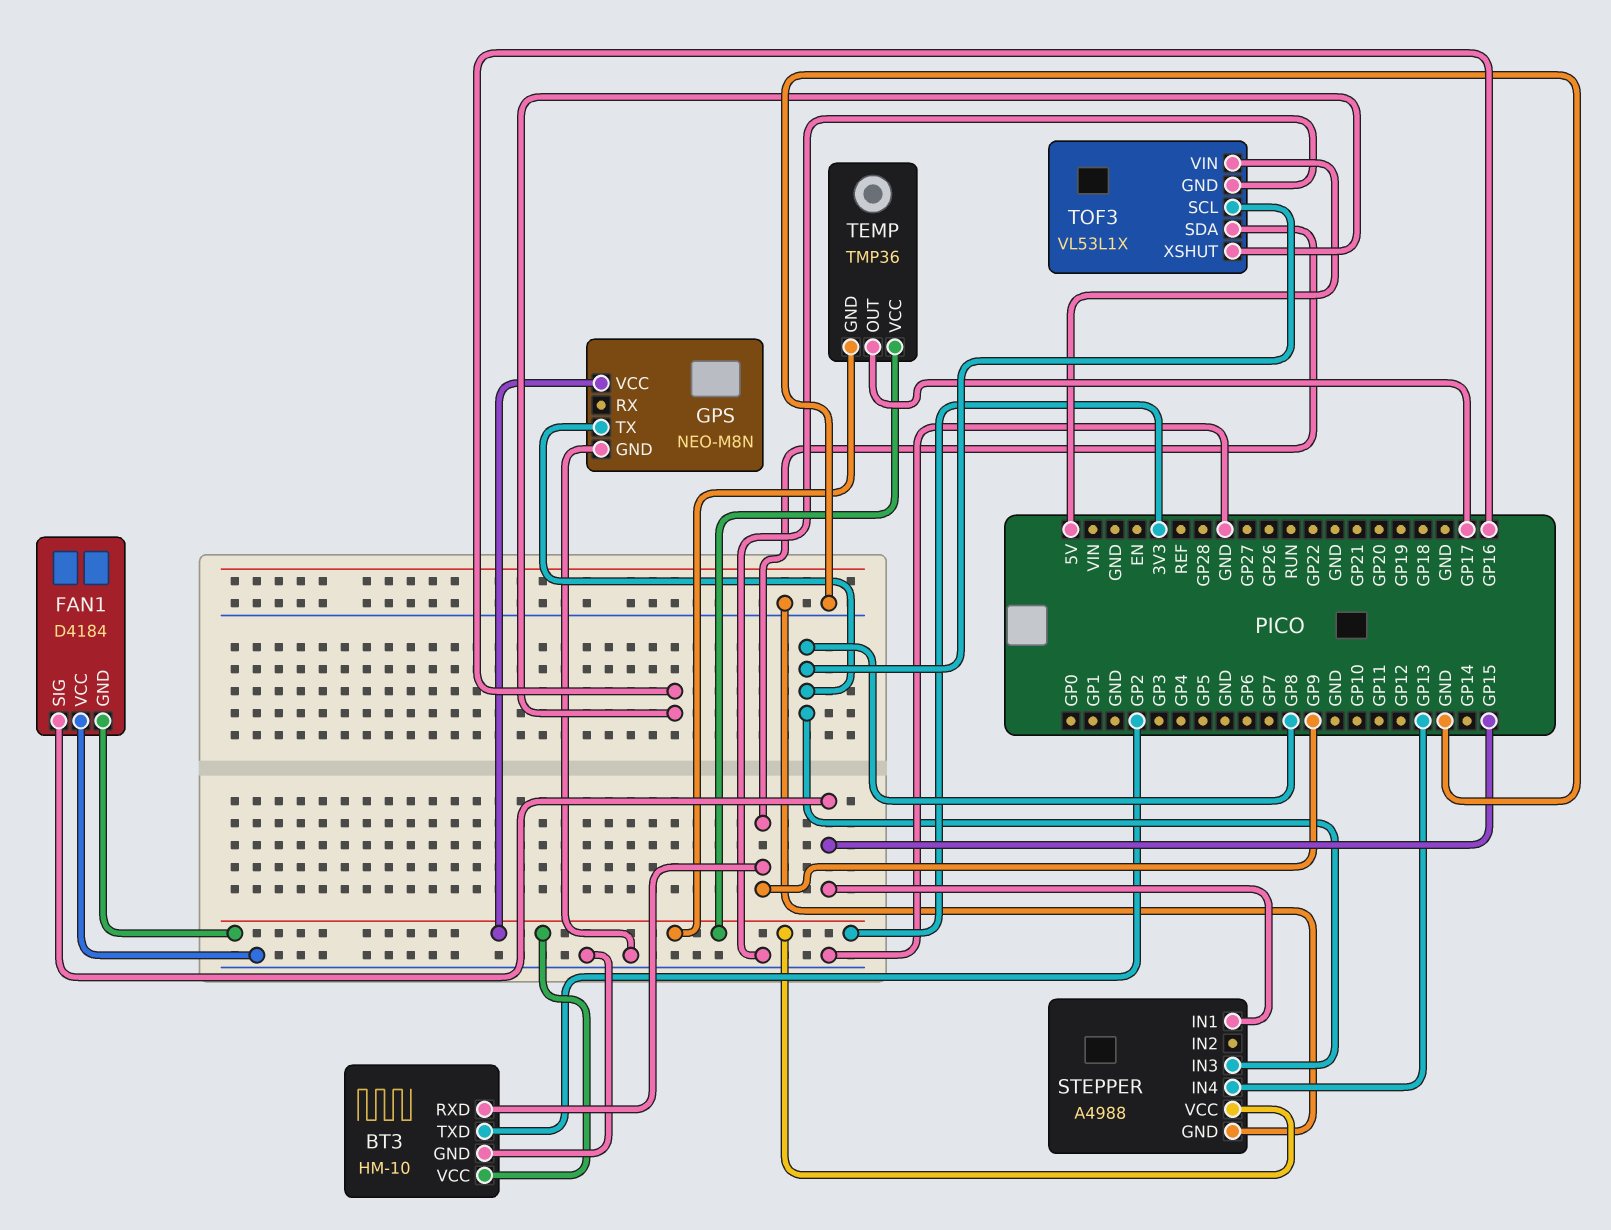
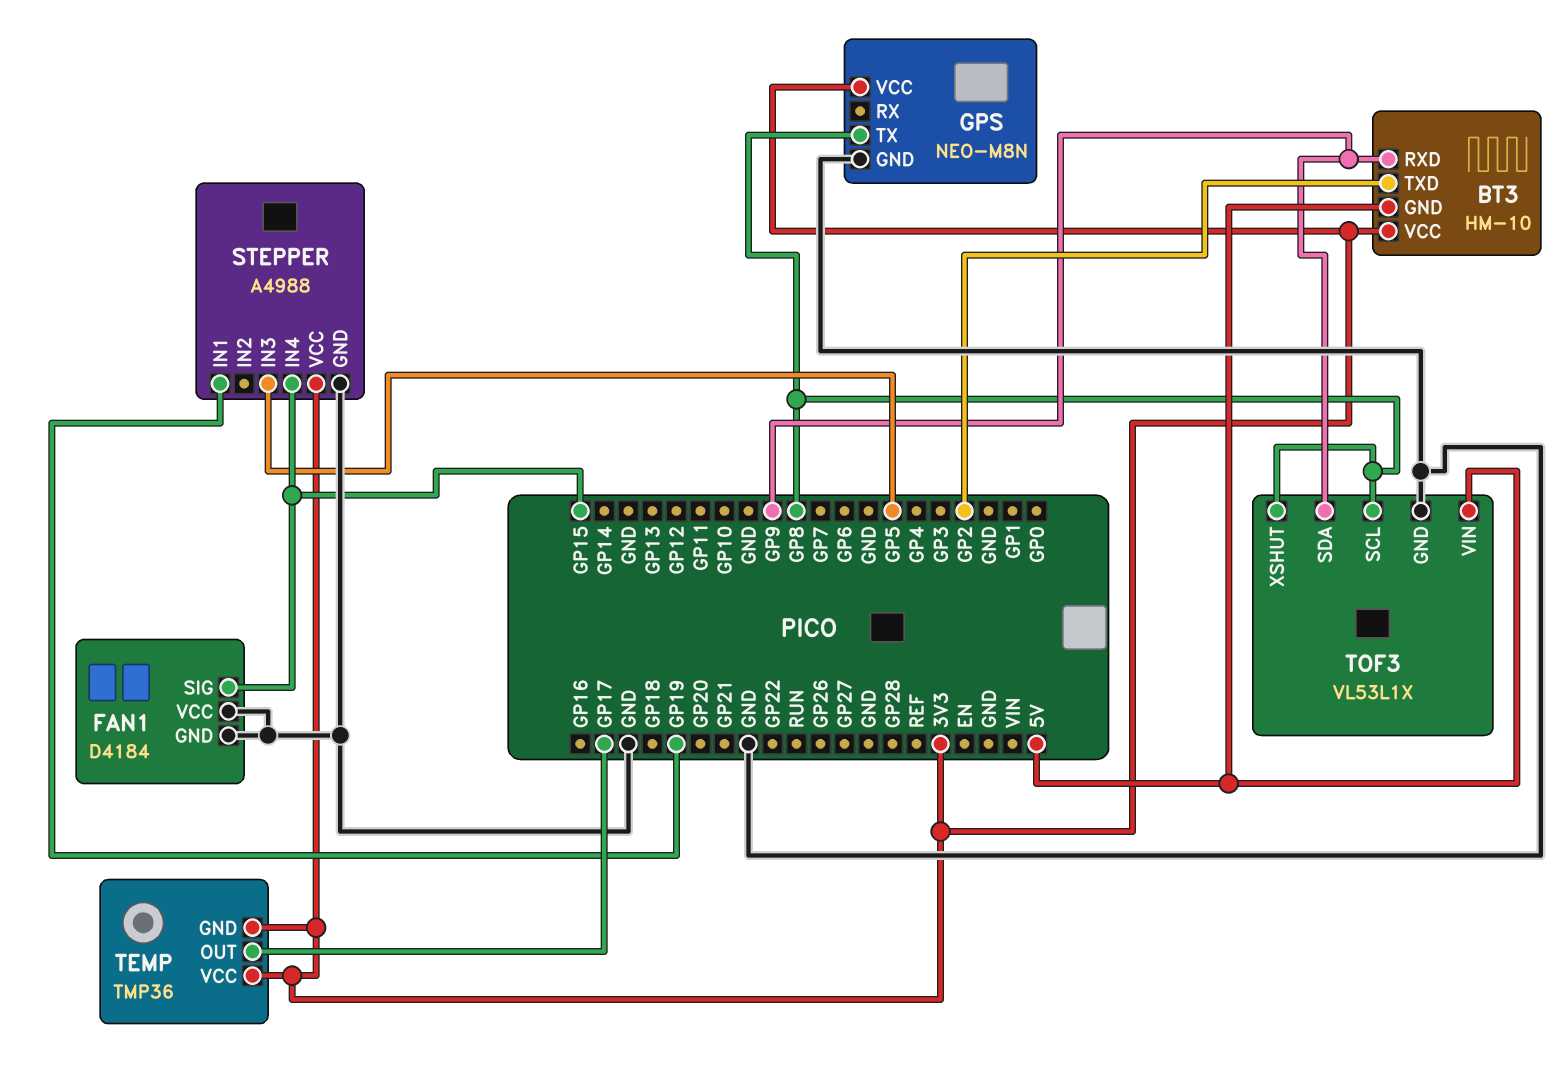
BT3 pin GND: GND -> 5V
FAN1 pin GND: 3V3 -> GND
STEPPER pin IN1: GP15 -> GP19
STEPPER pin IN3: GP8 -> GP5
STEPPER pin IN4: GP13 -> GP15
TOF3 pin XSHUT: GP16 -> GP8

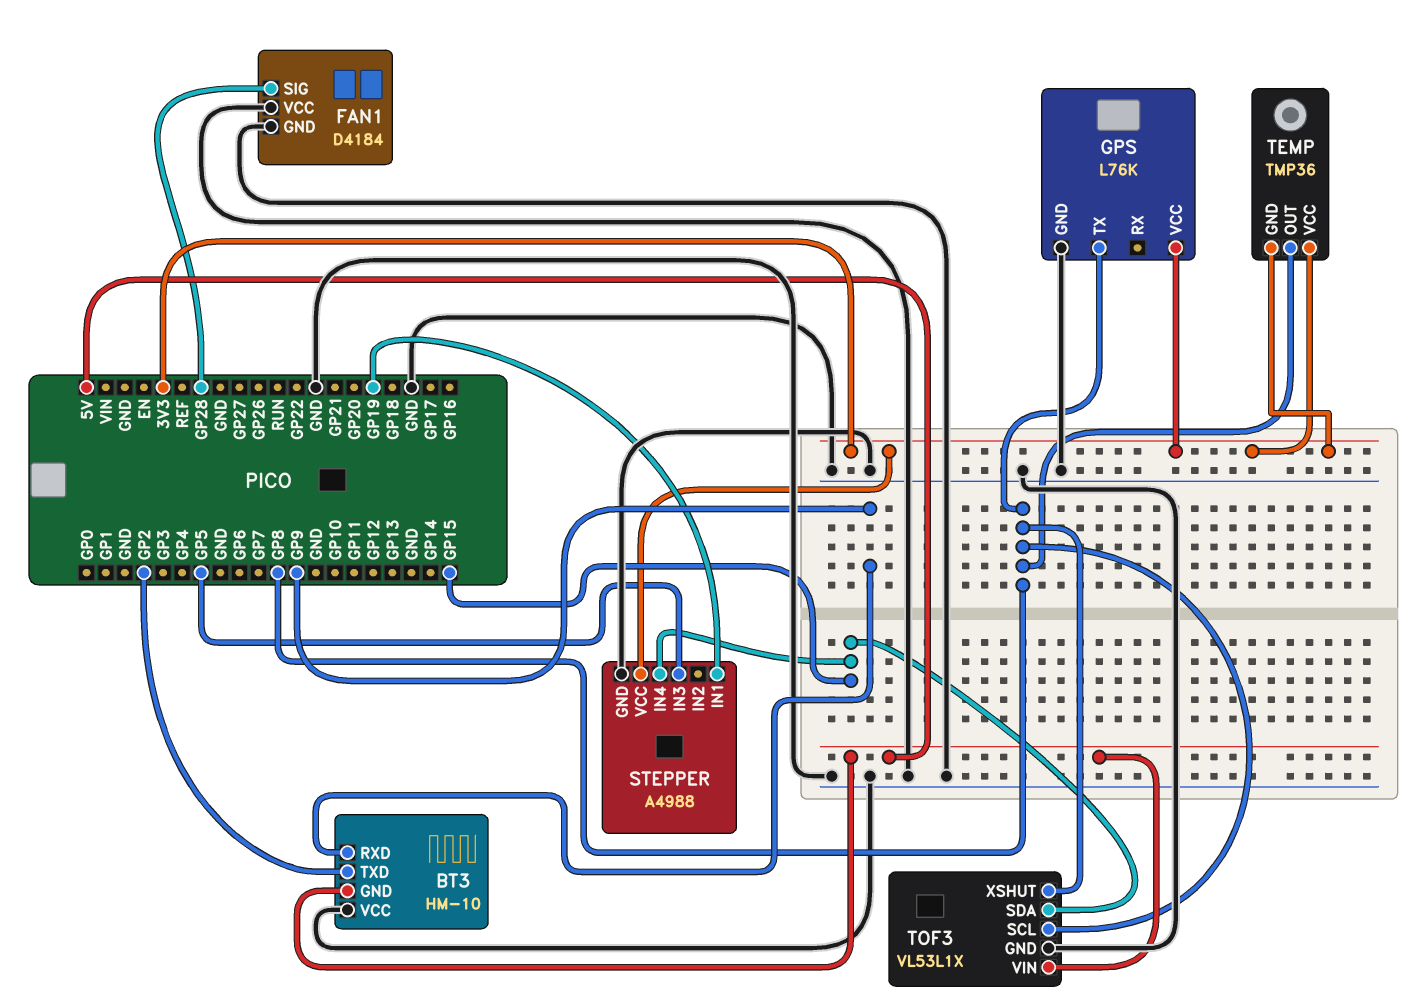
BT3 pin VCC: 3V3 -> GND
FAN1 pin SIG: GP15 -> GP28
GPS: NEO-M8N -> L76K
TEMP pin OUT: GP17 -> GP8
TOF3 pin SDA: GP9 -> GP15

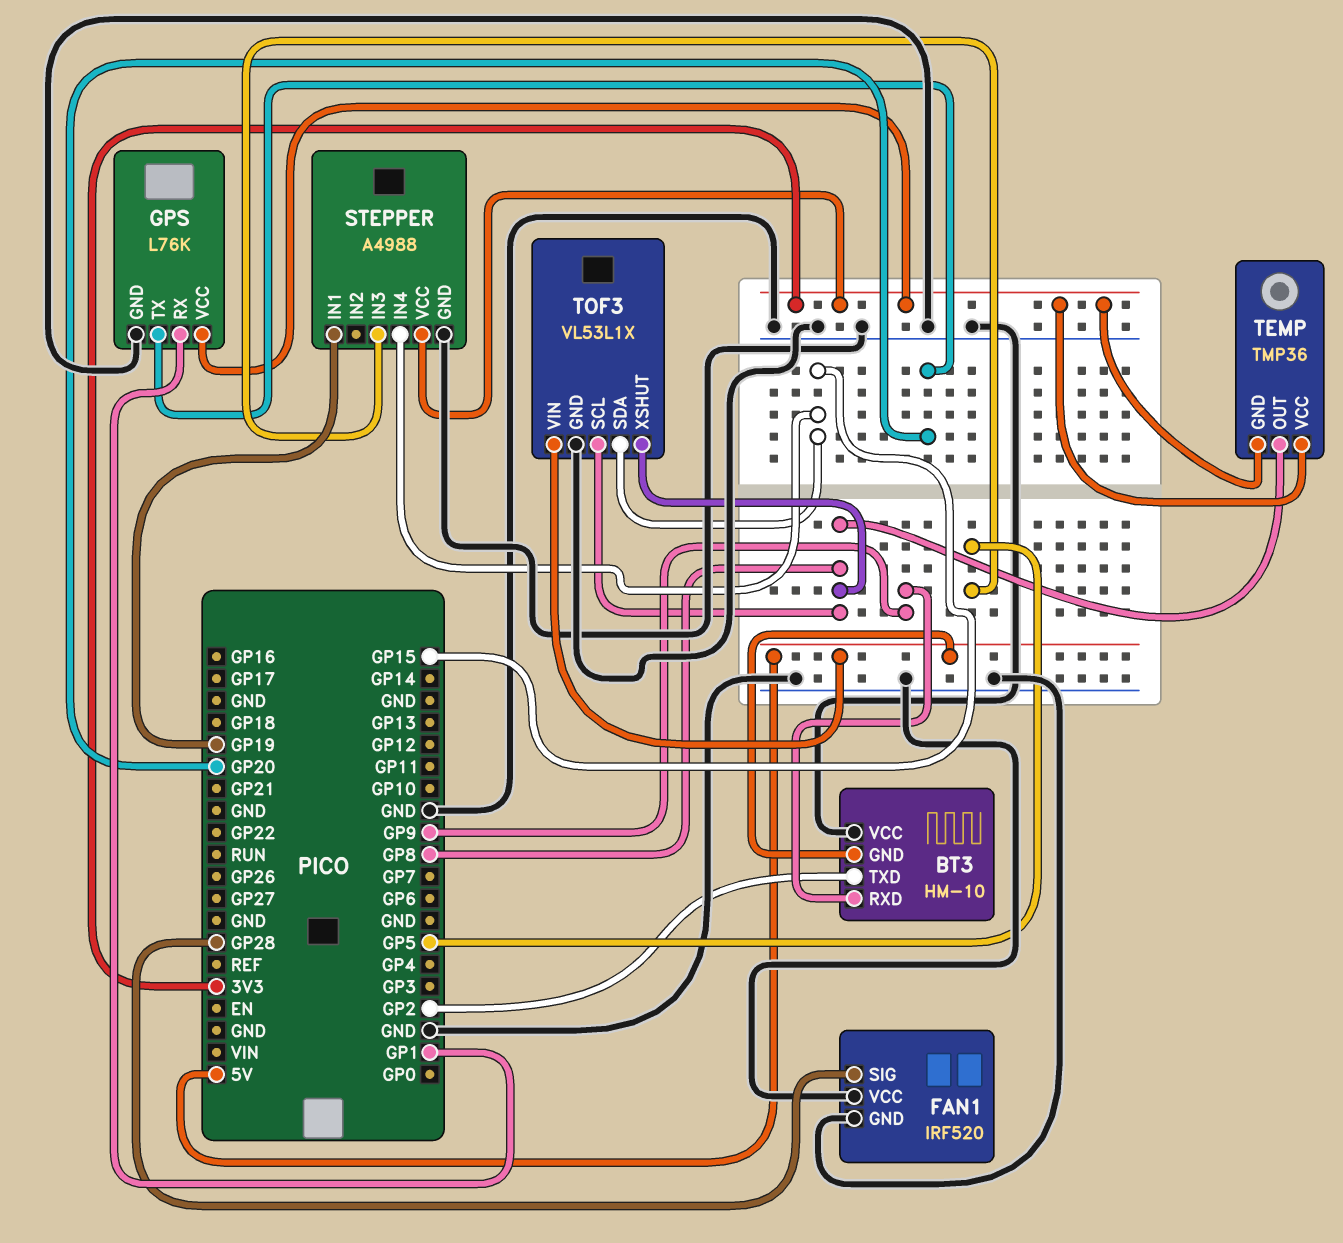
FAN1: D4184 -> IRF520
GPS pin RX: none -> GP1
GPS pin TX: GP8 -> GP20

